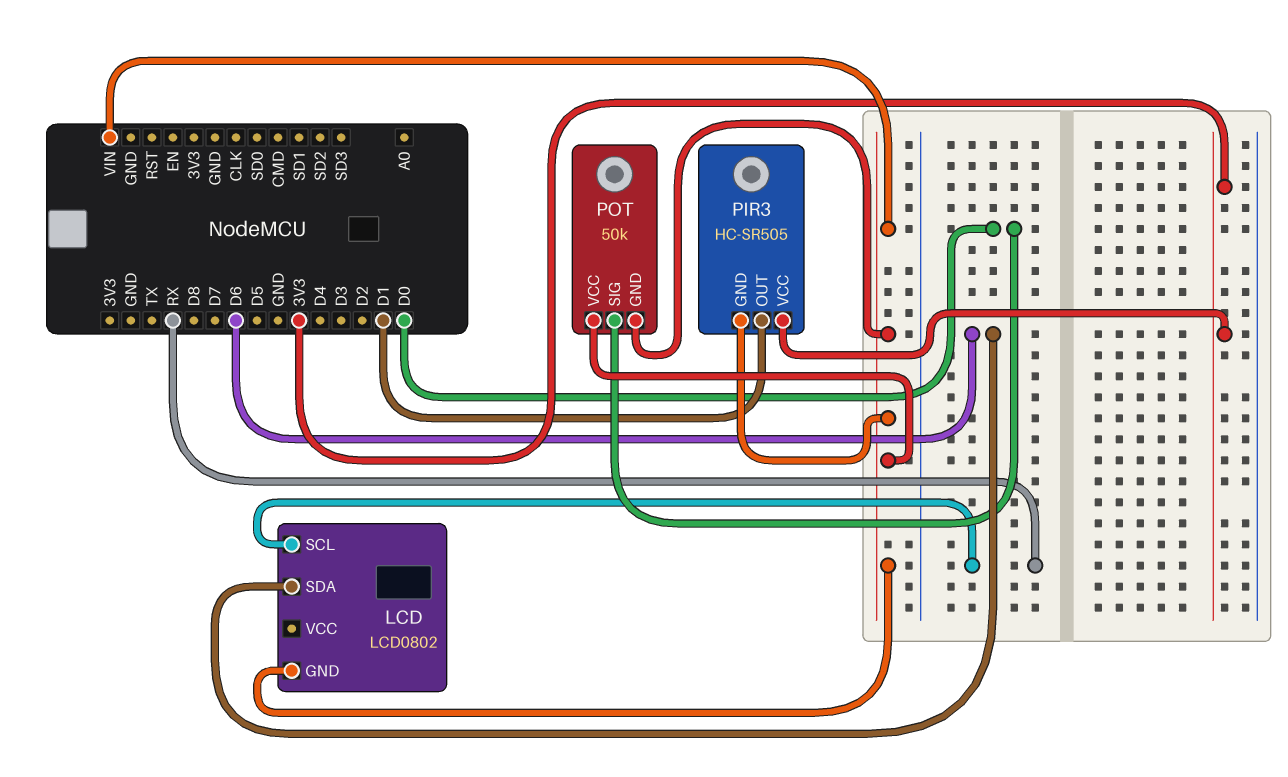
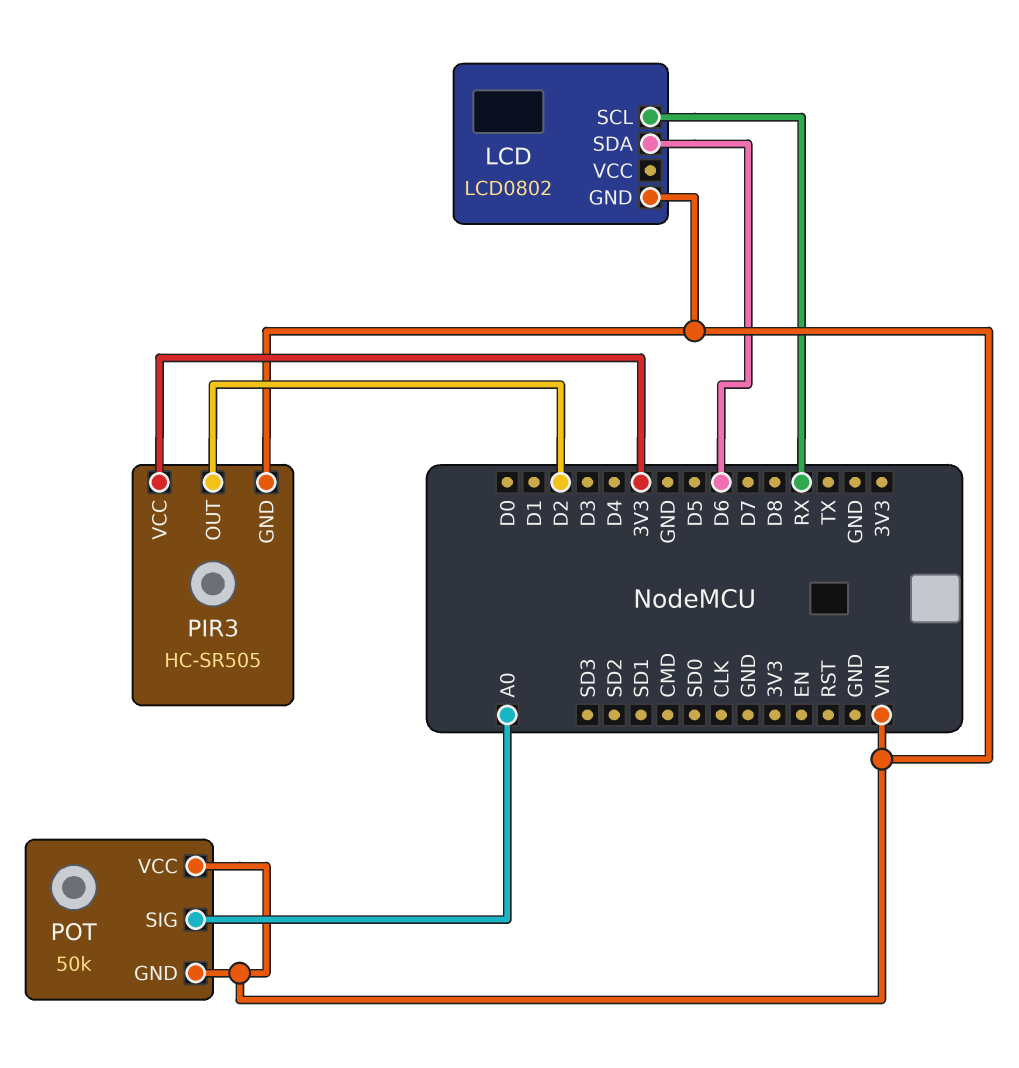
PIR3 pin OUT: D1 -> D2
POT pin SIG: D0 -> A0

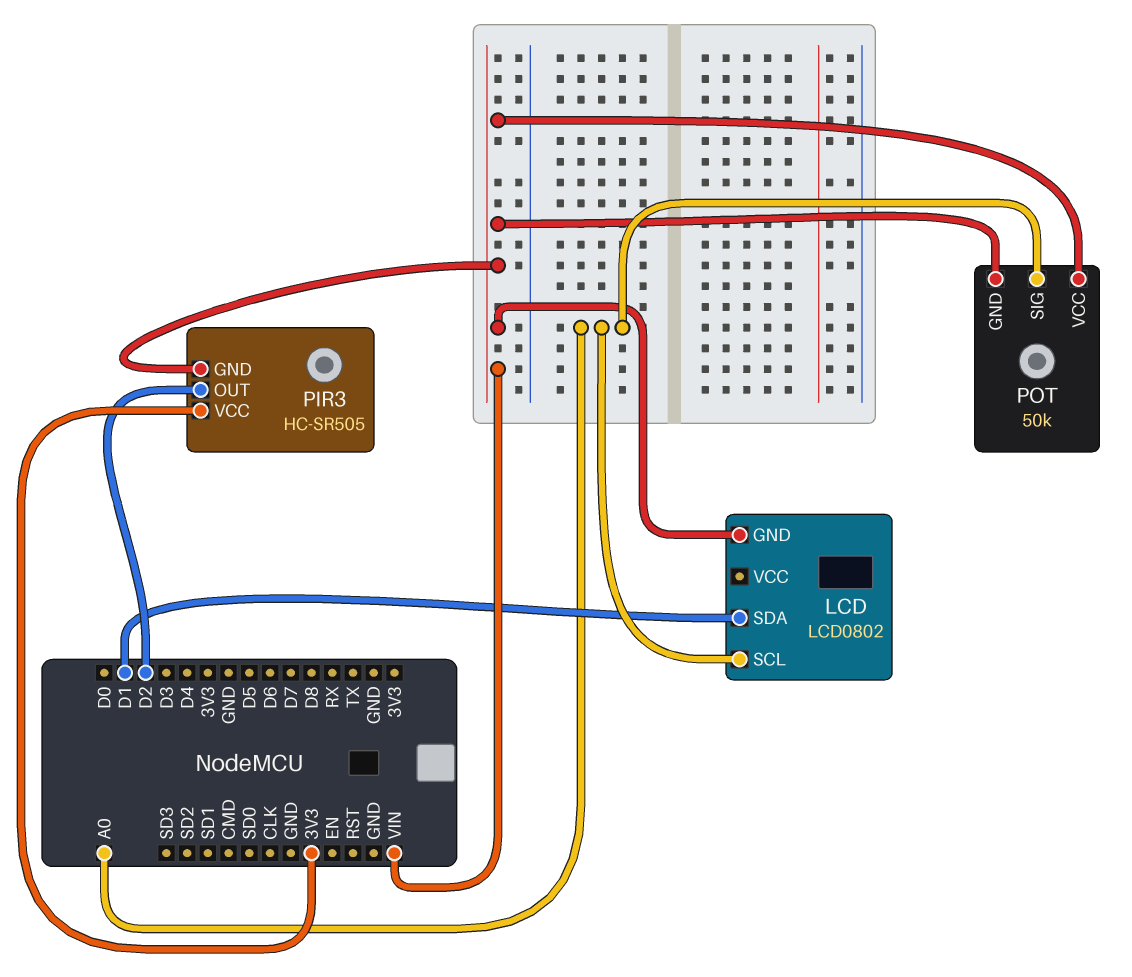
LCD pin SCL: RX -> A0
LCD pin SDA: D6 -> D1

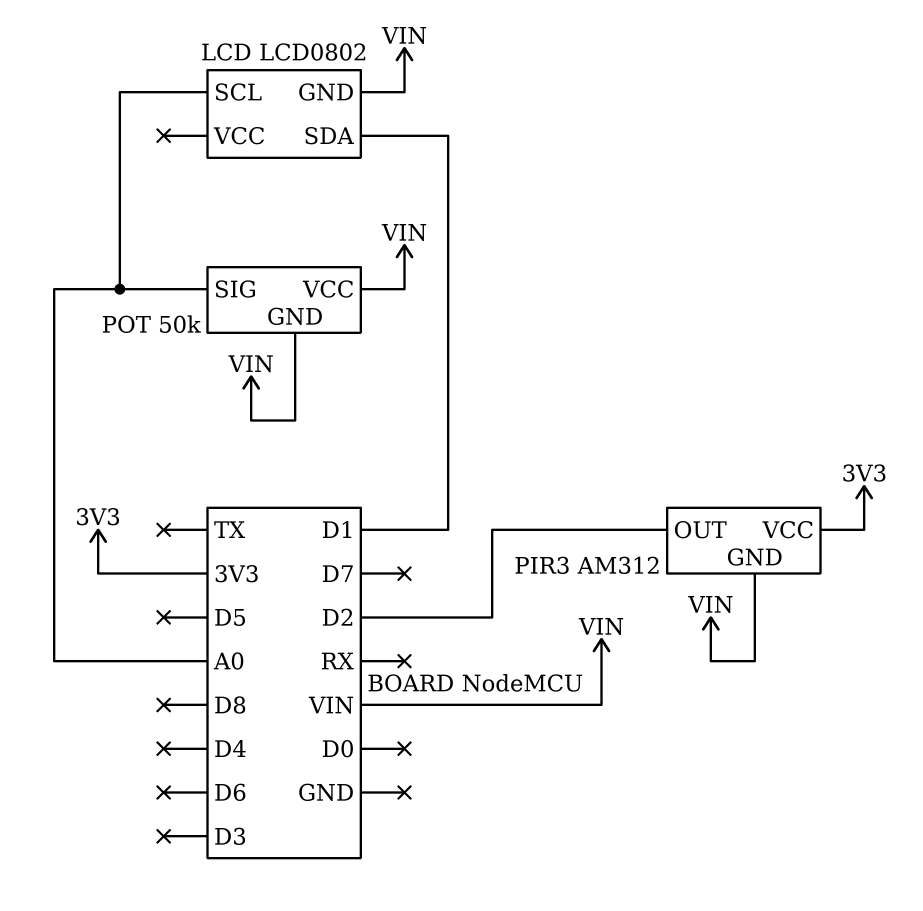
PIR3: HC-SR505 -> AM312

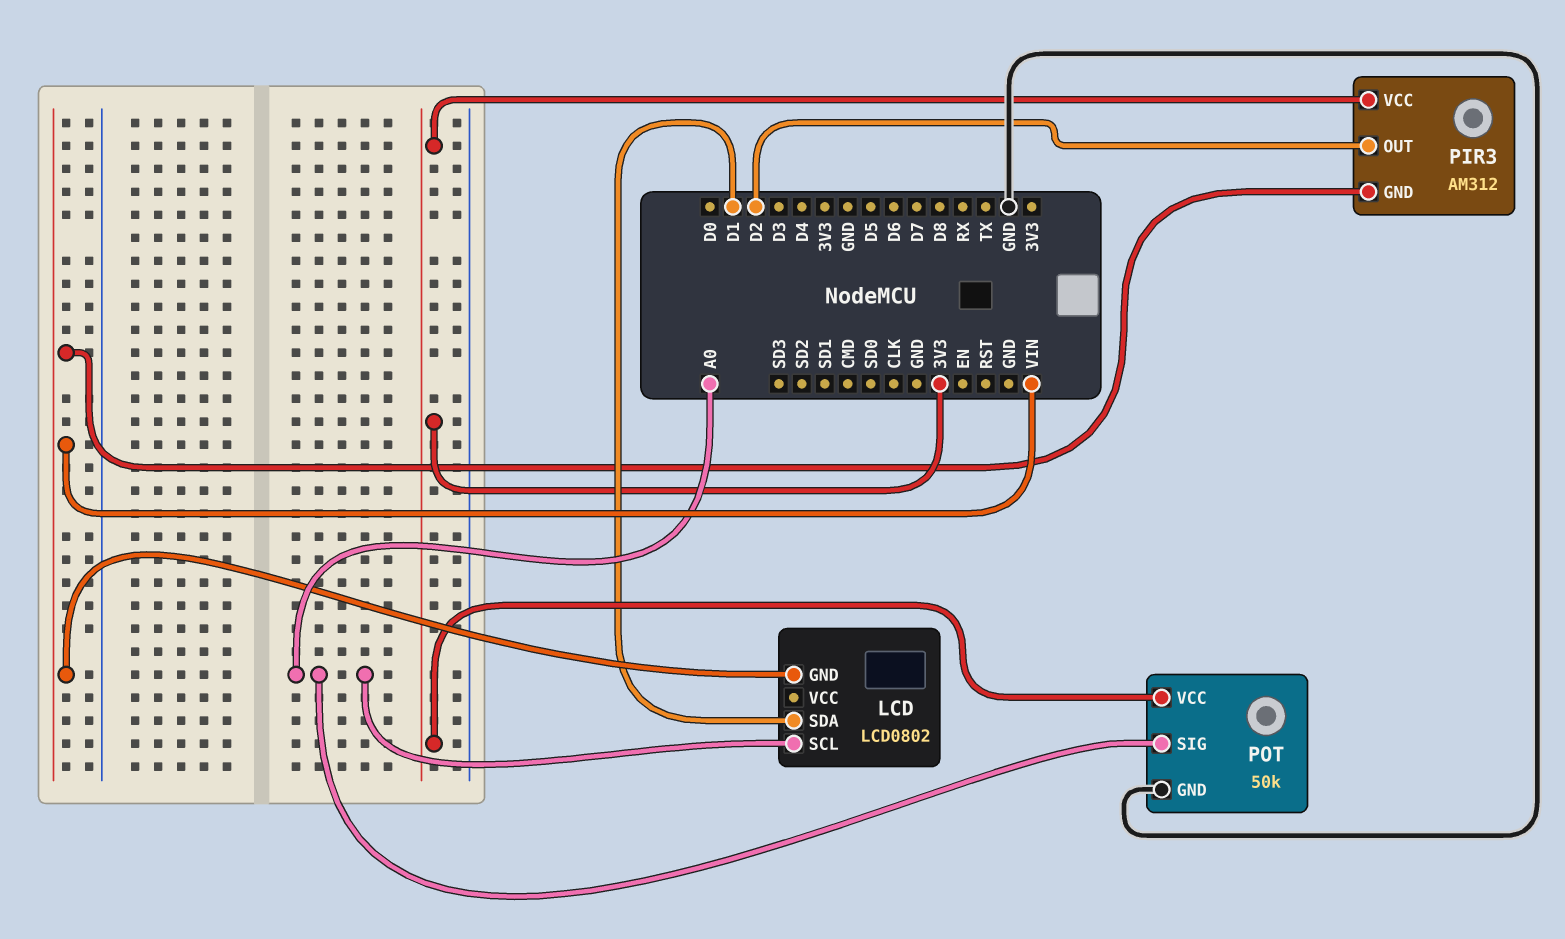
POT pin GND: VIN -> GND
POT pin VCC: VIN -> 3V3

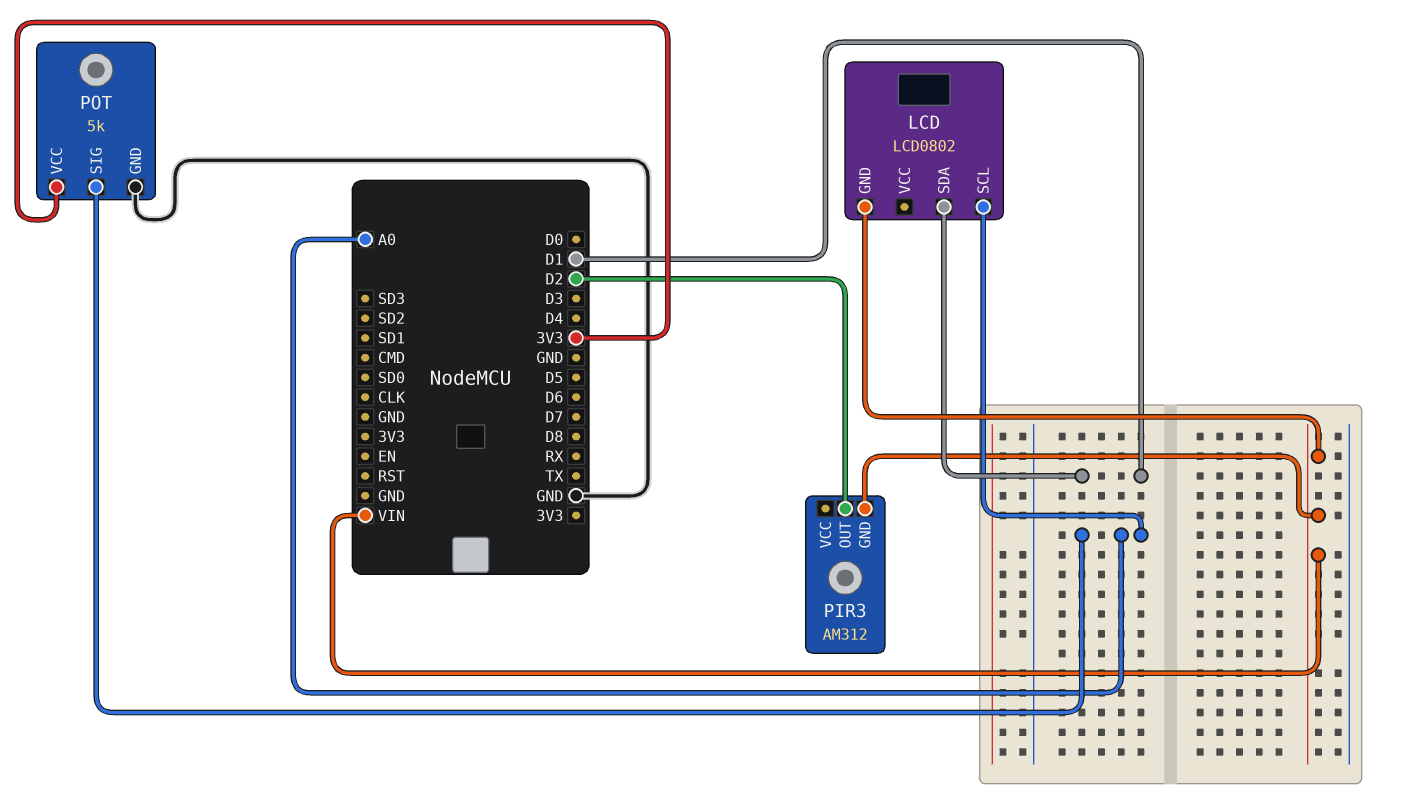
PIR3 pin VCC: 3V3 -> none
POT: 50k -> 5k

